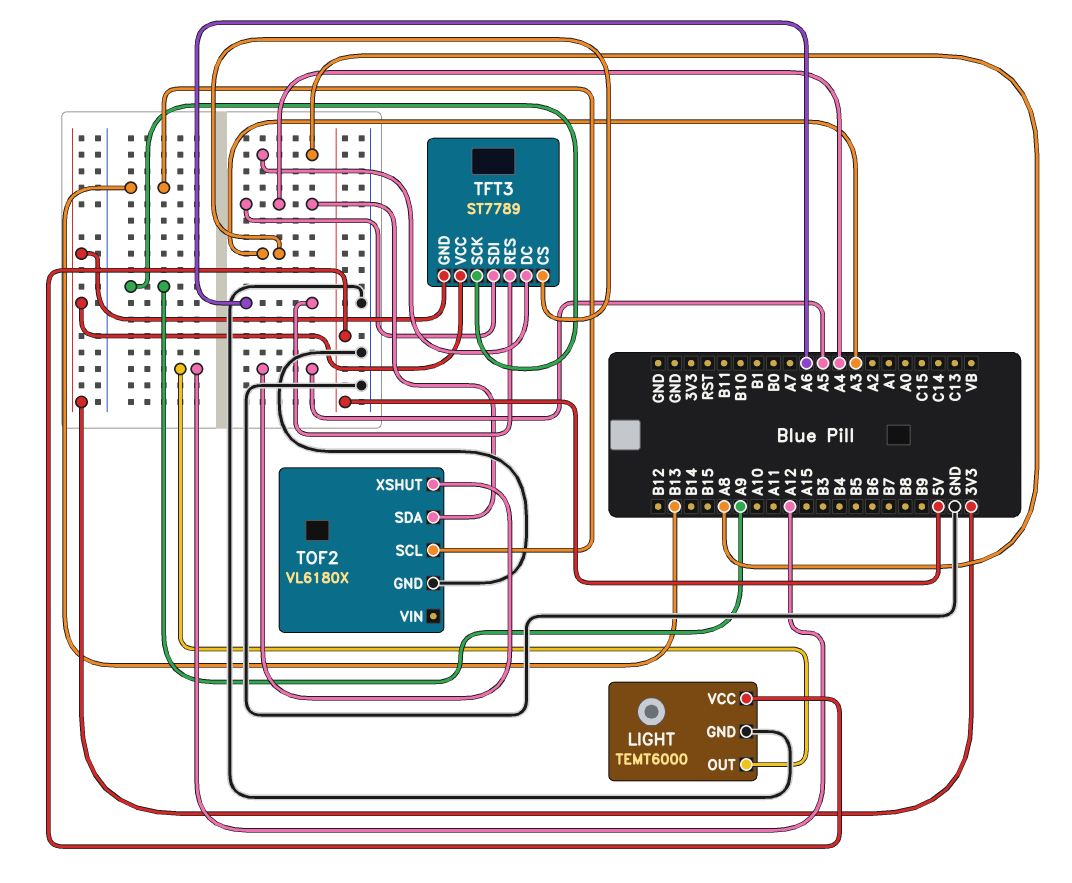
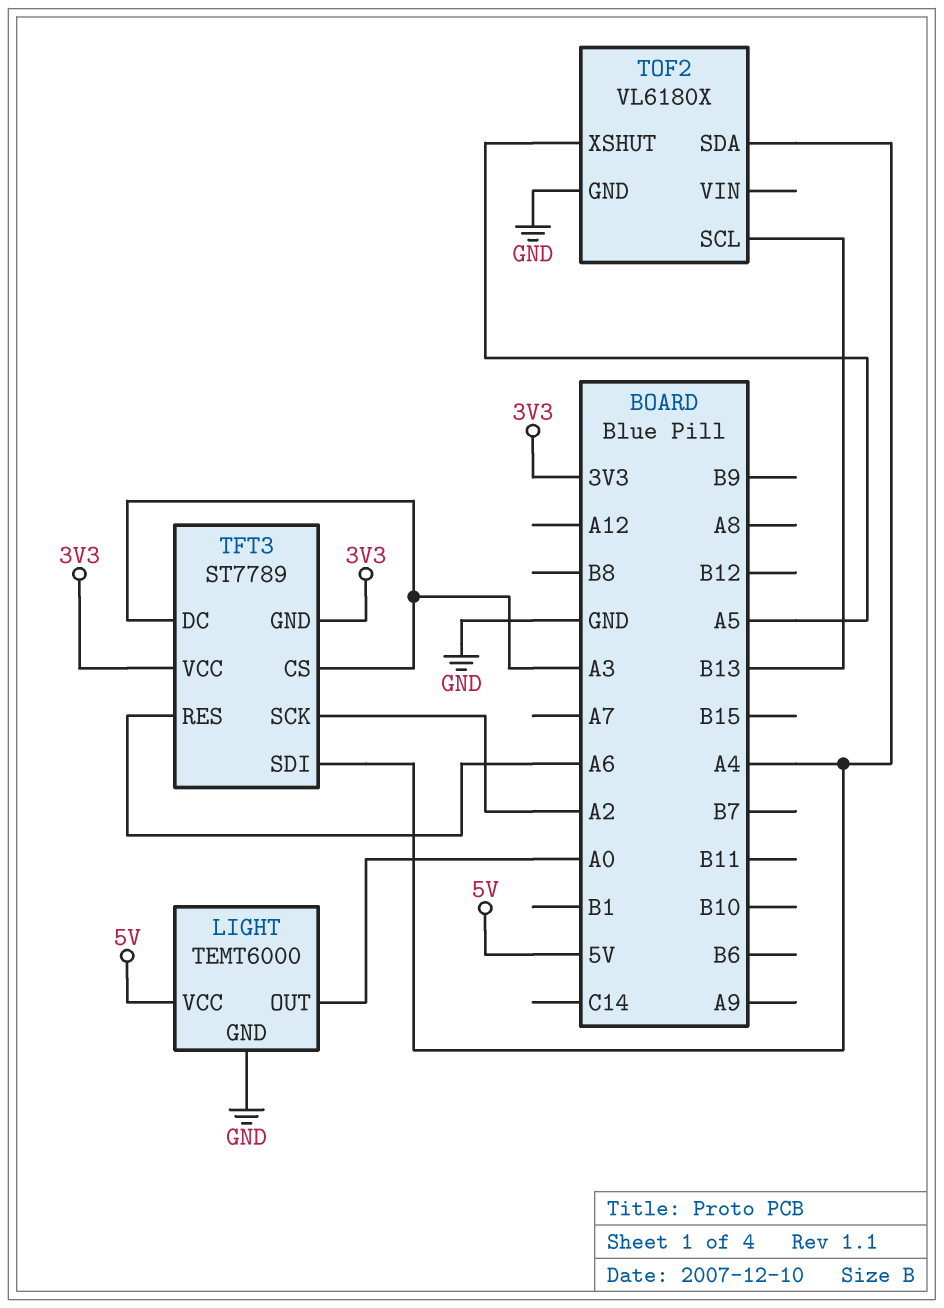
LIGHT pin OUT: A12 -> A0
TFT3 pin DC: A8 -> A3
TFT3 pin SCK: A9 -> A2

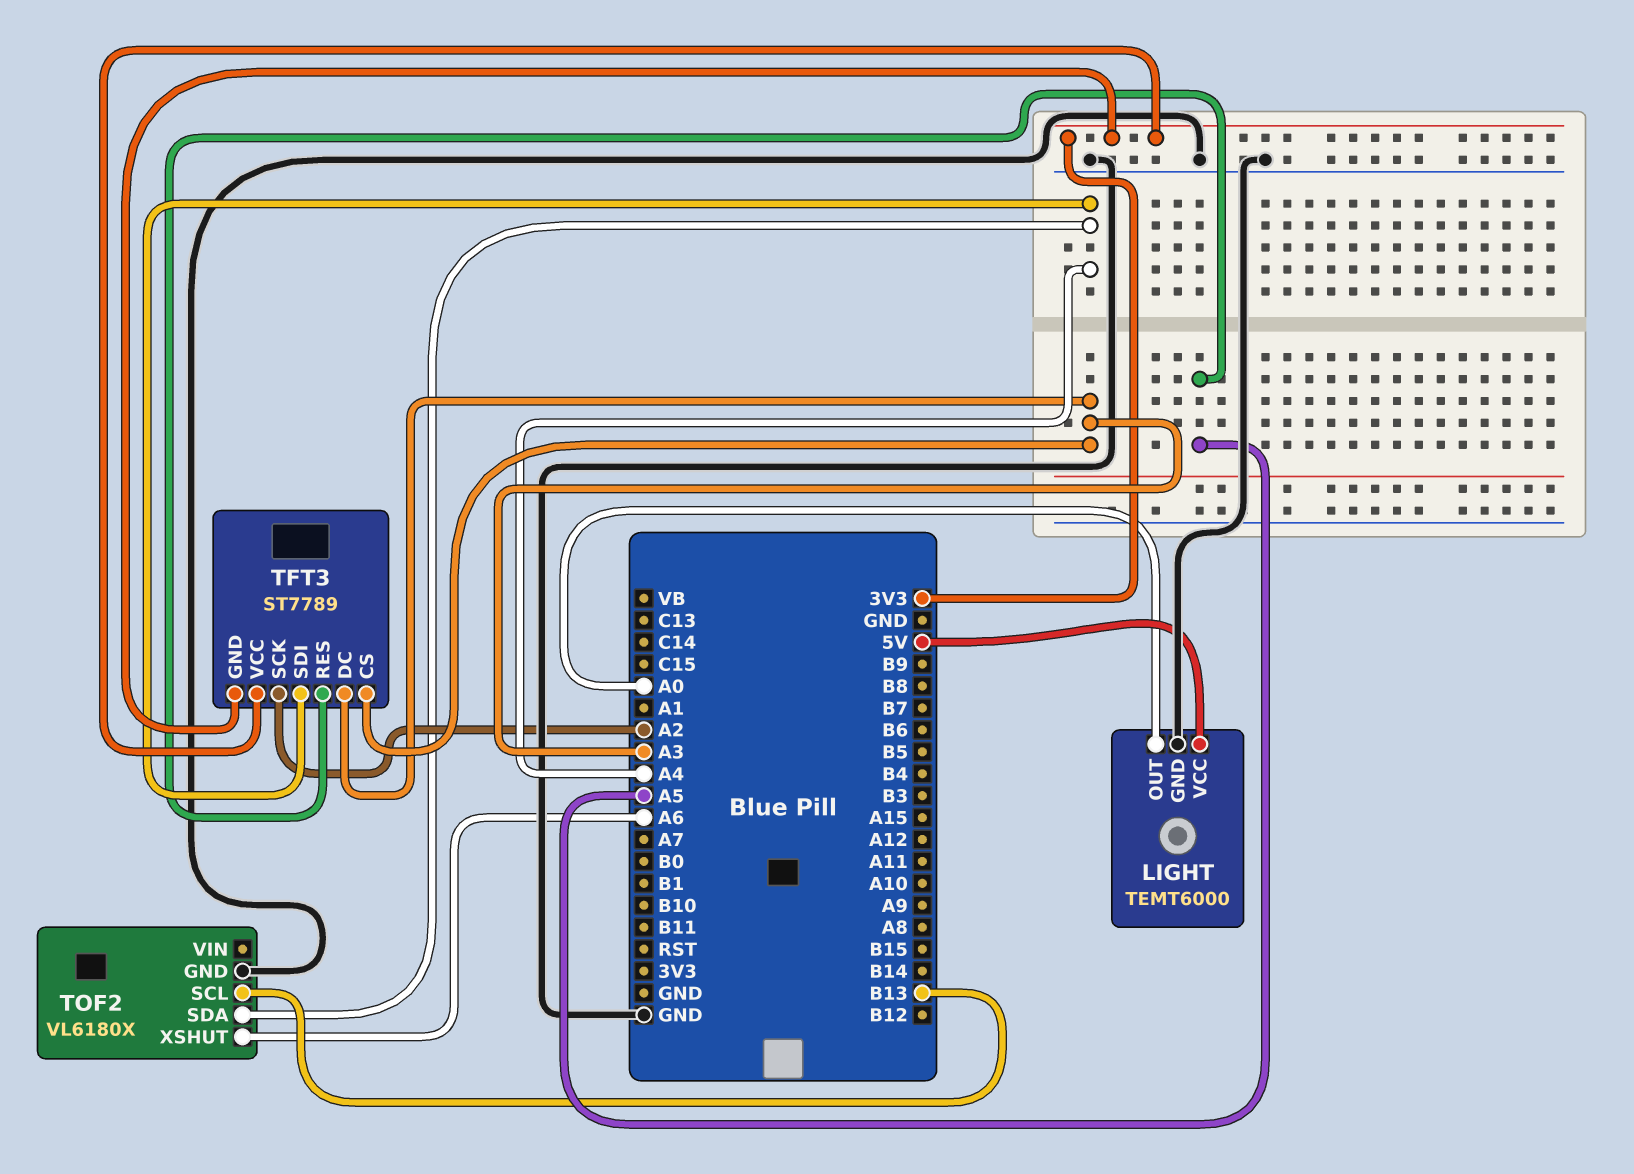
TFT3 pin RES: A6 -> A5
TOF2 pin XSHUT: A5 -> A6

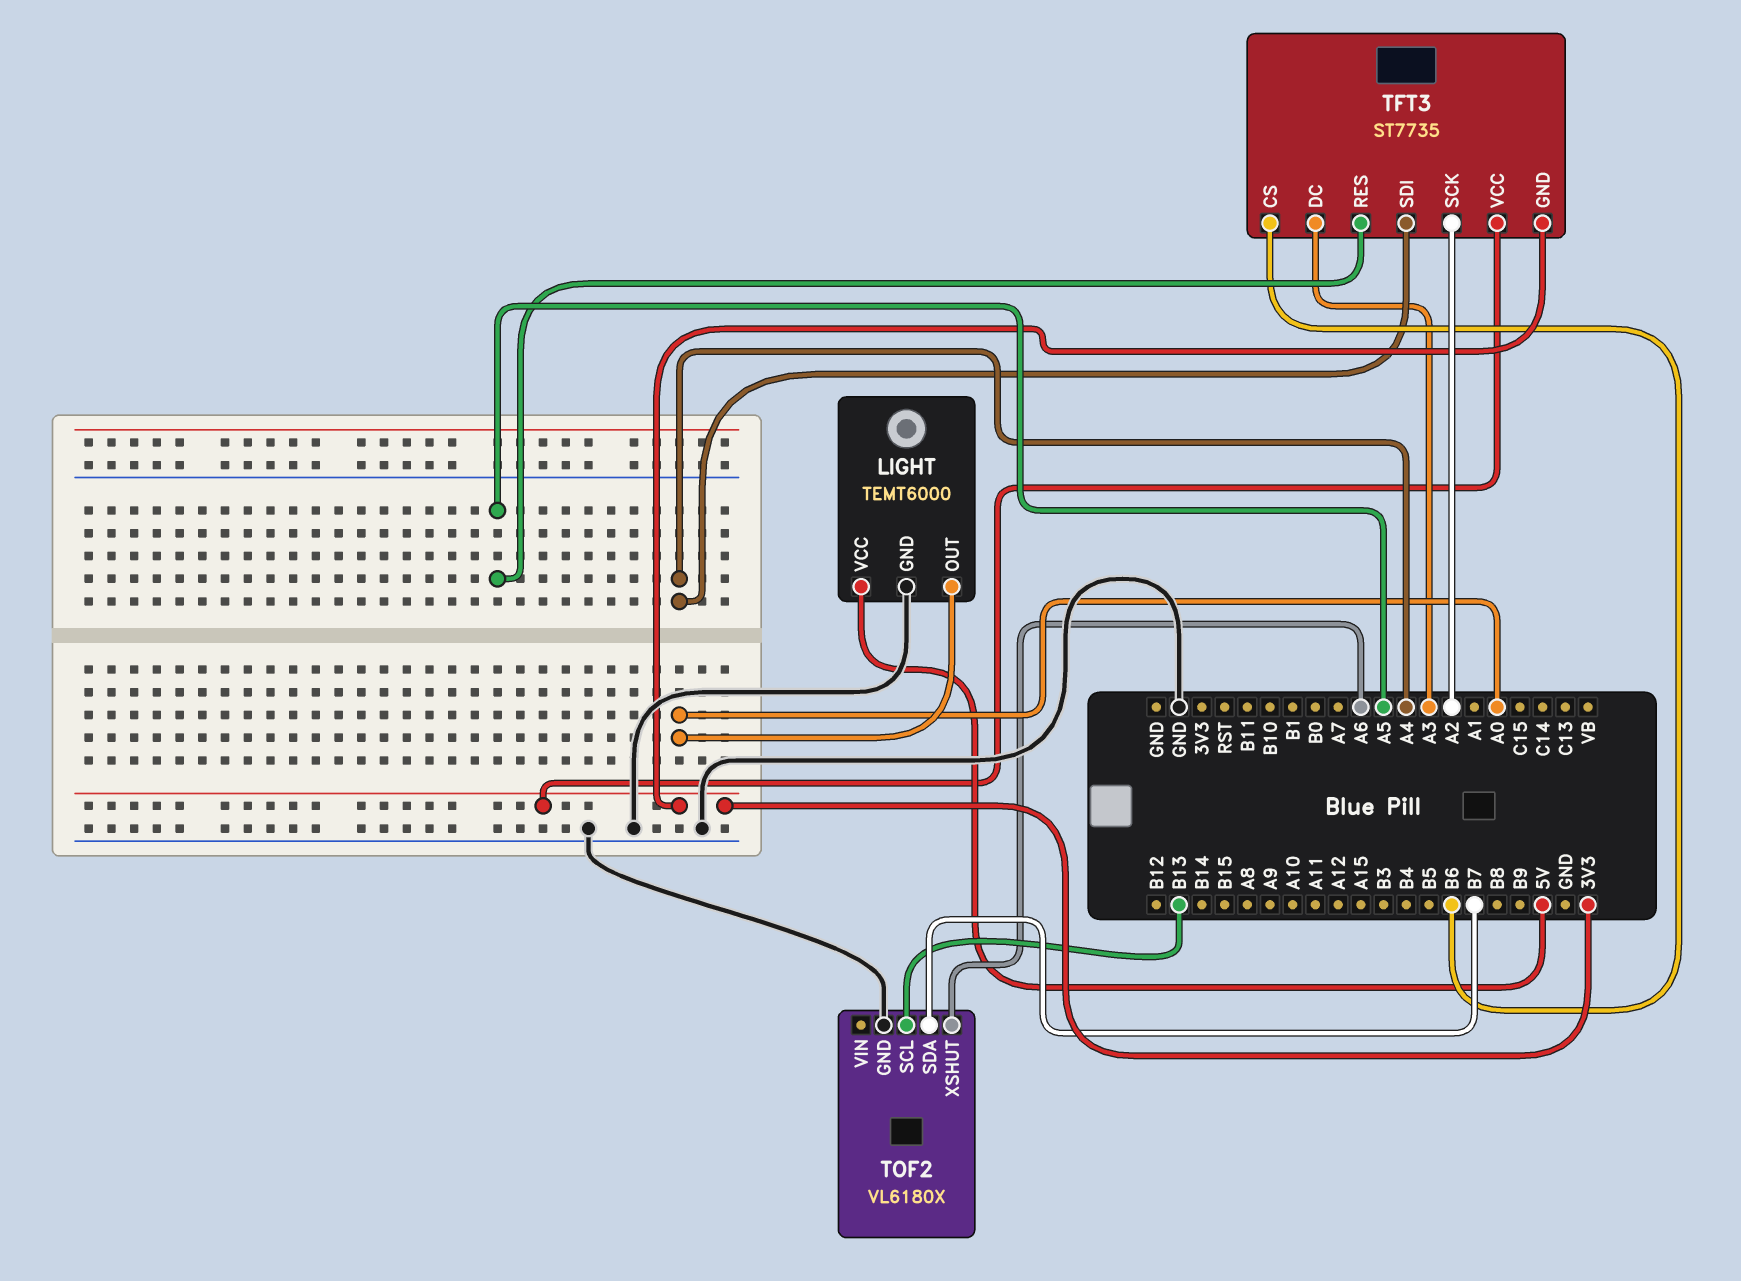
TFT3: ST7789 -> ST7735
TFT3 pin CS: A3 -> B6
TOF2 pin SDA: A4 -> B7

